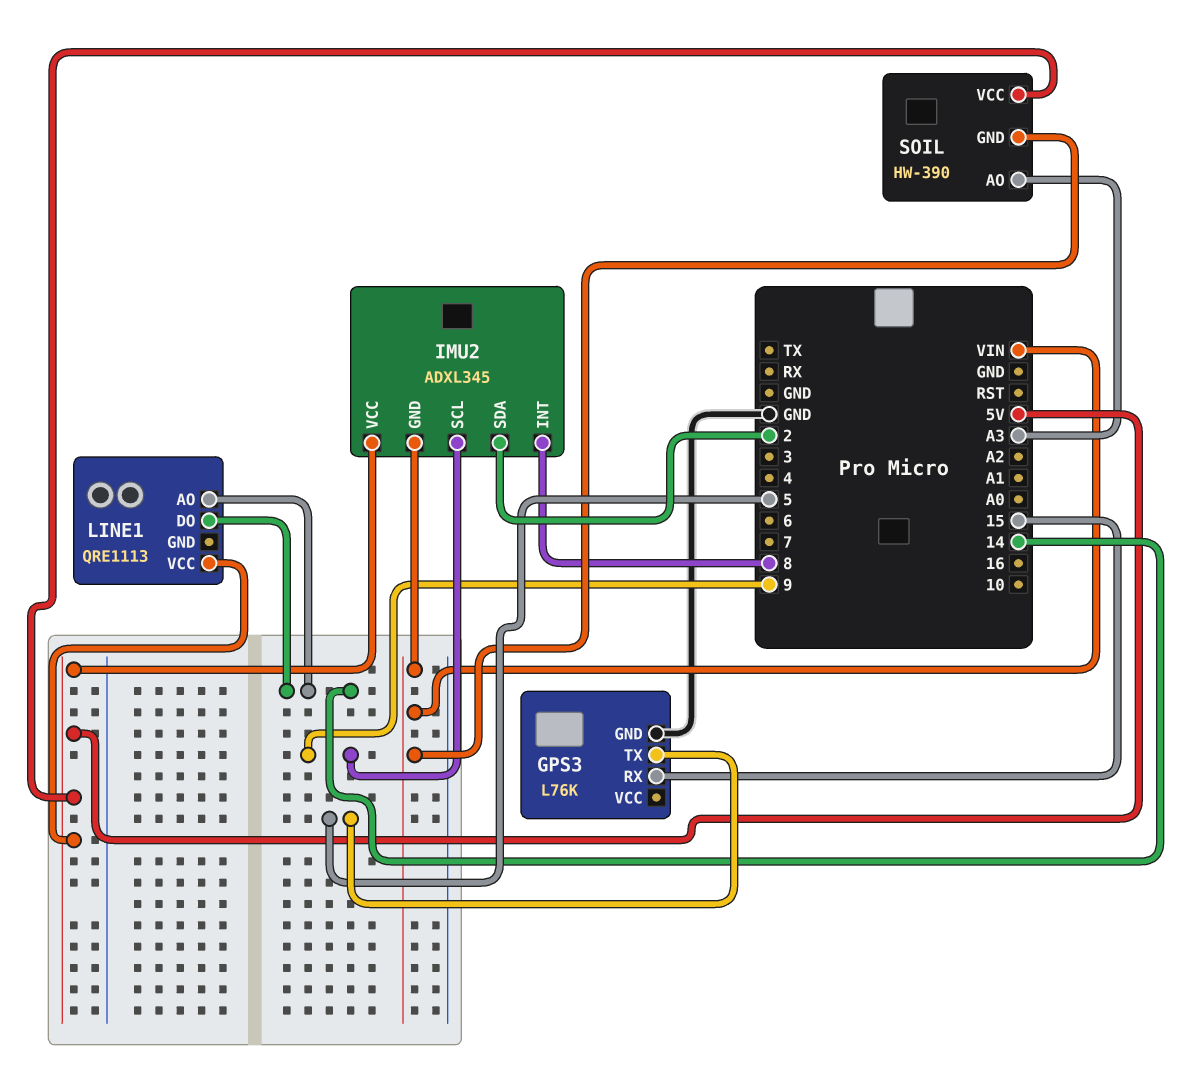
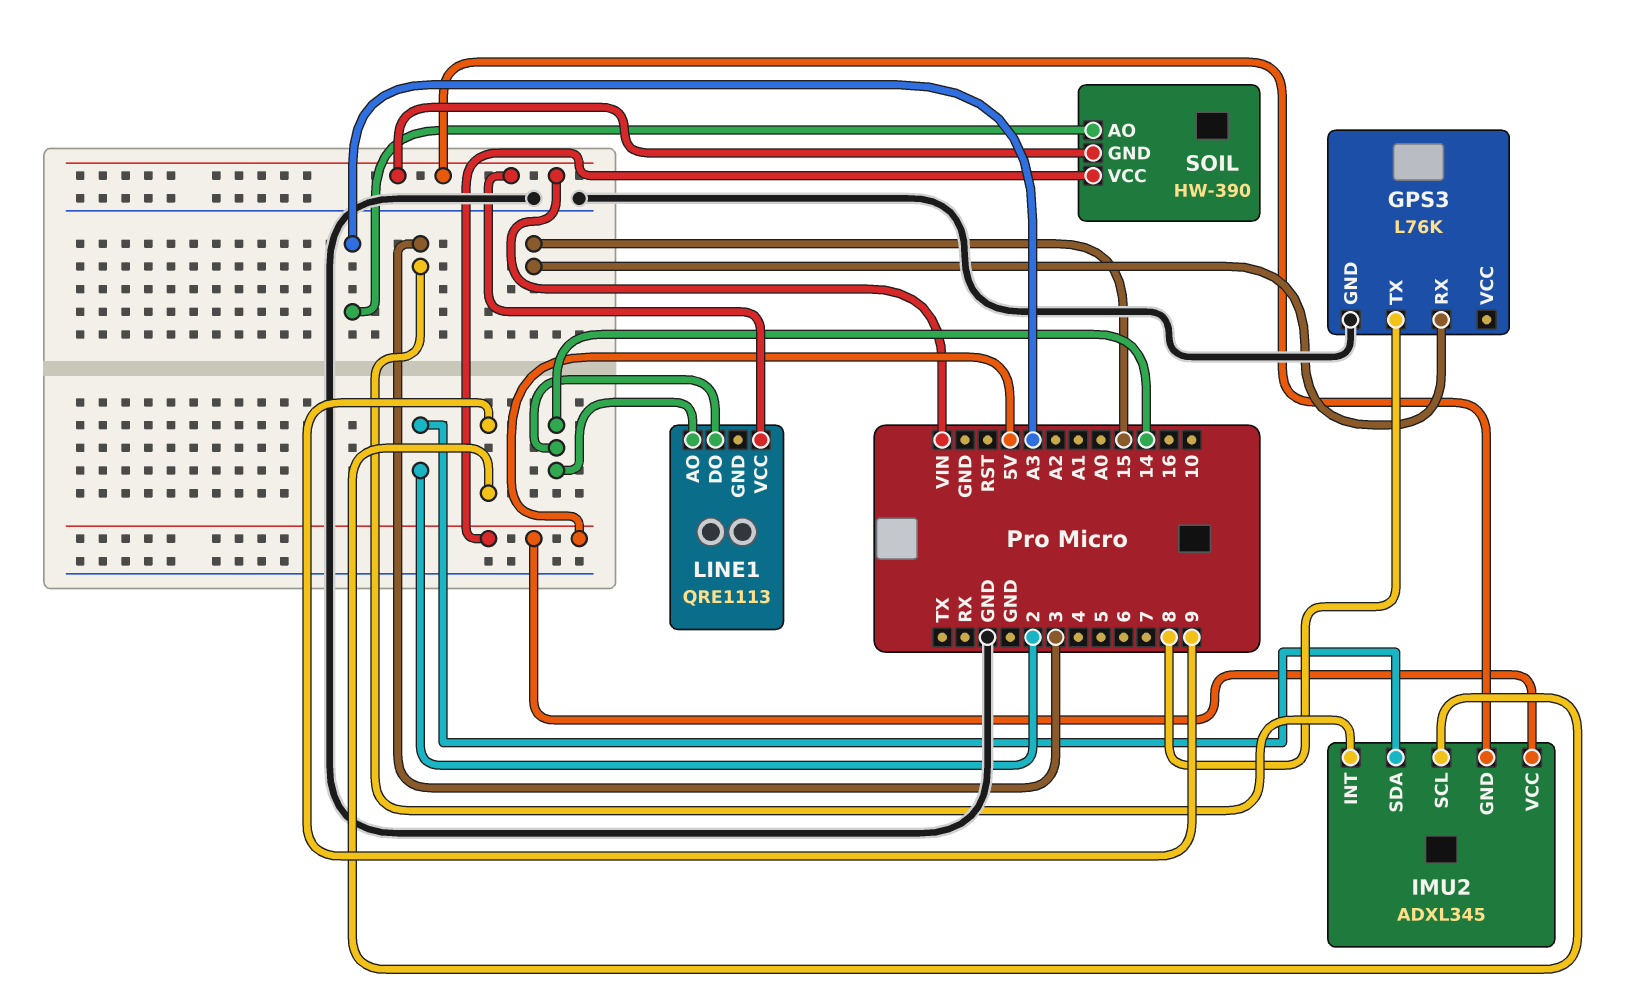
GPS3 pin TX: 5 -> 8
IMU2 pin INT: 8 -> 3
LINE1 pin VCC: 5V -> VIN

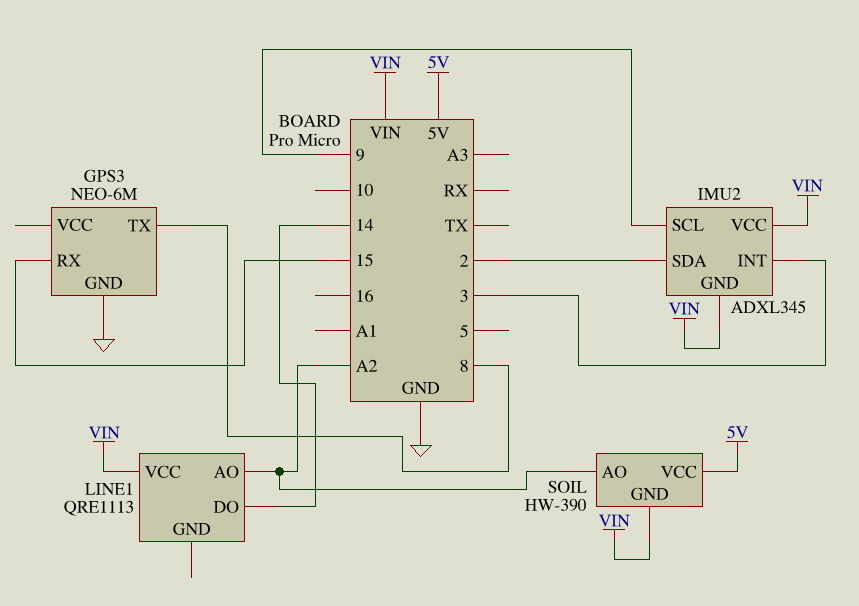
GPS3: L76K -> NEO-6M
IMU2 pin VCC: 5V -> VIN
LINE1 pin AO: 14 -> A2
SOIL pin AO: A3 -> A2

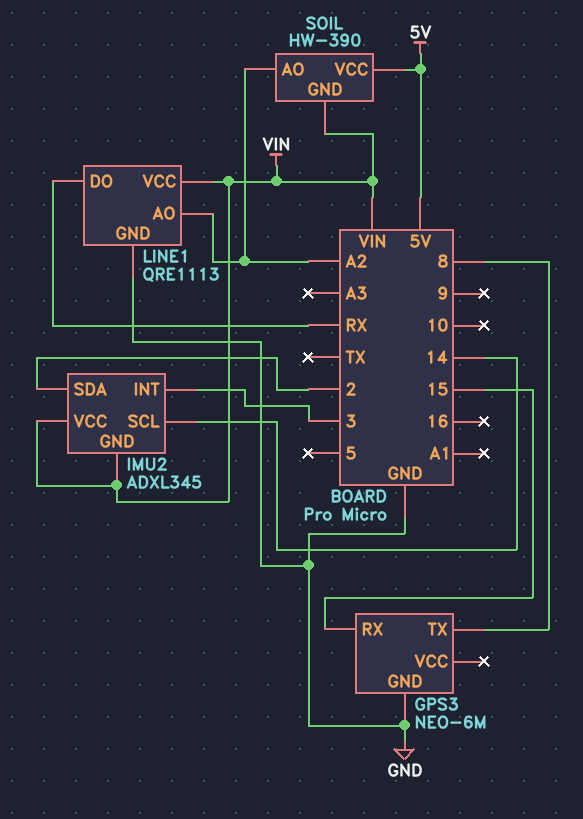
IMU2 pin SCL: 9 -> 14
LINE1 pin DO: 14 -> RX
LINE1 pin GND: none -> GND

